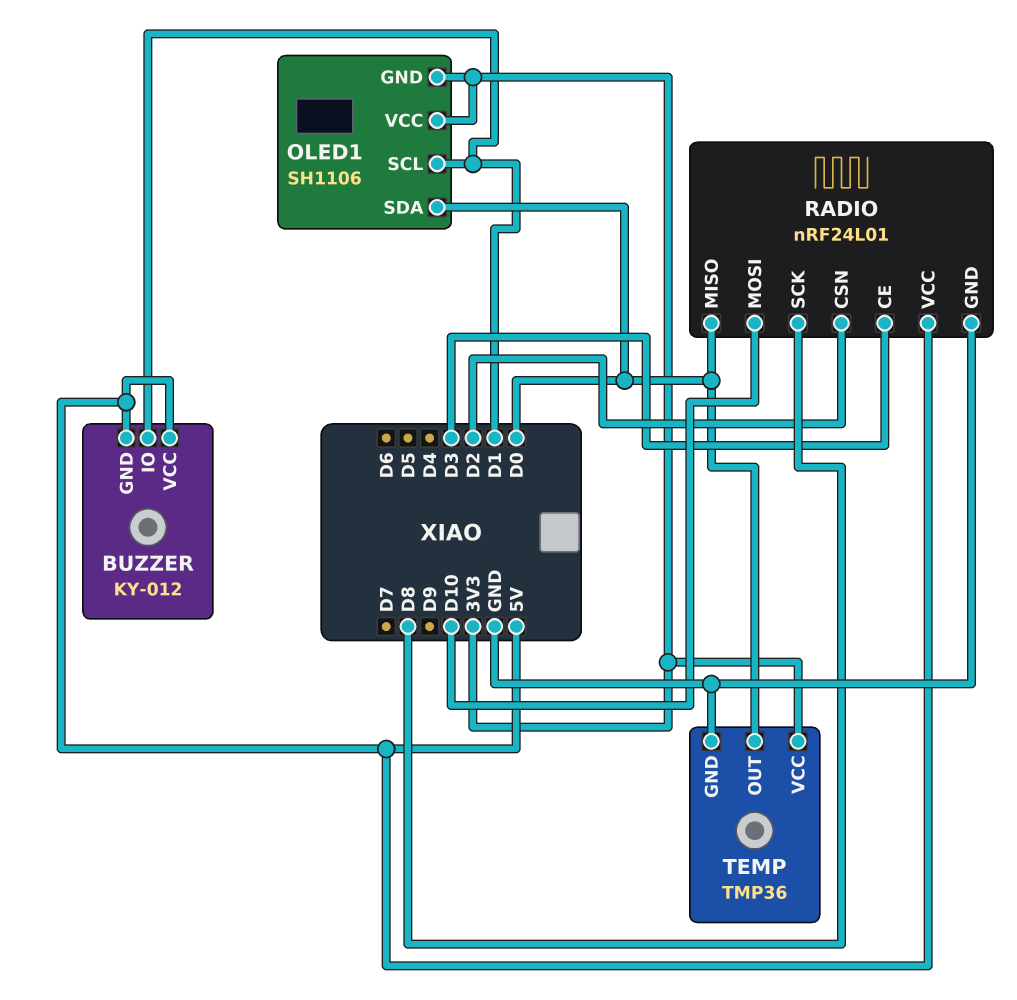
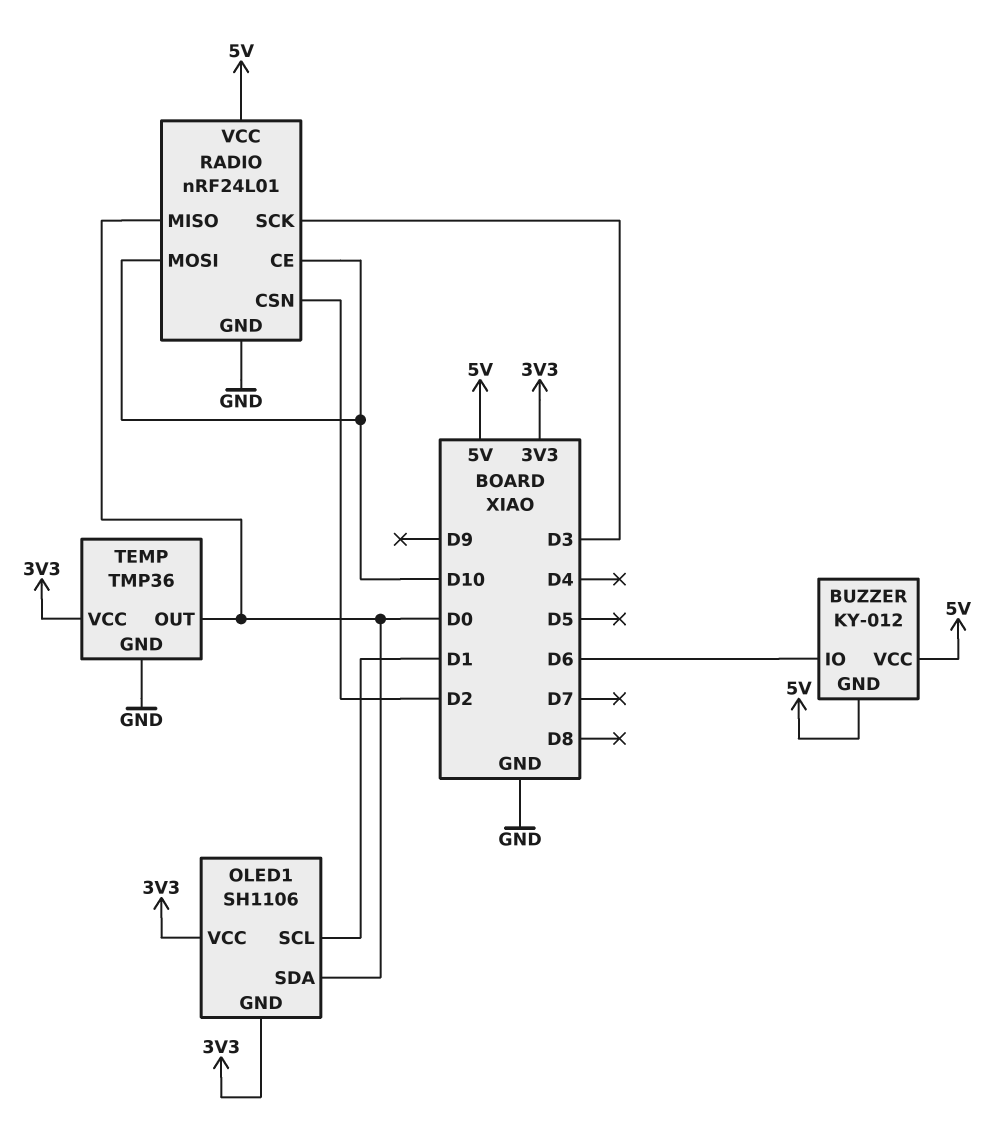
BUZZER pin IO: D1 -> D6
RADIO pin CE: D3 -> D10
RADIO pin SCK: D8 -> D3

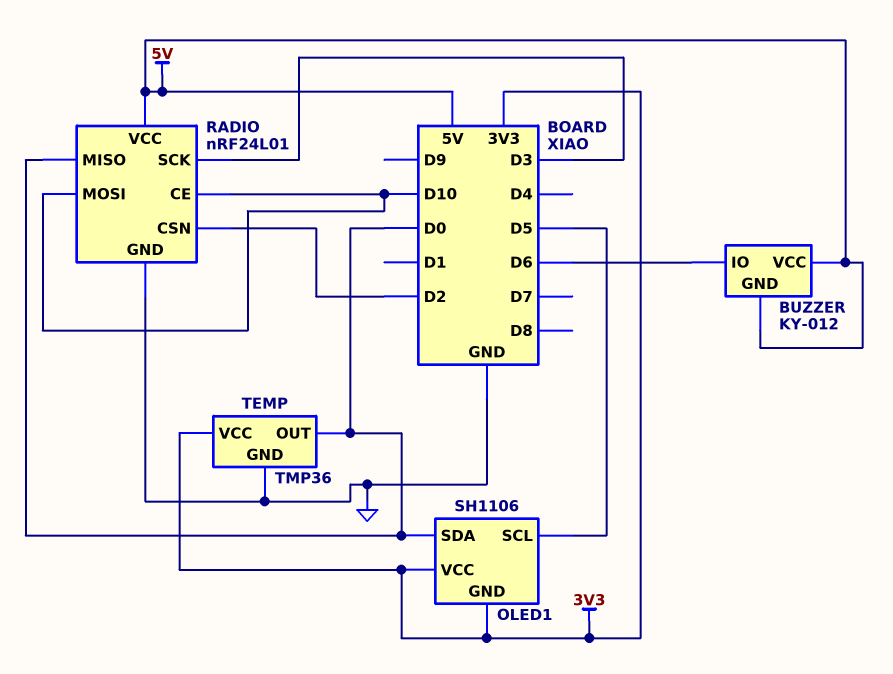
OLED1 pin SCL: D1 -> D5

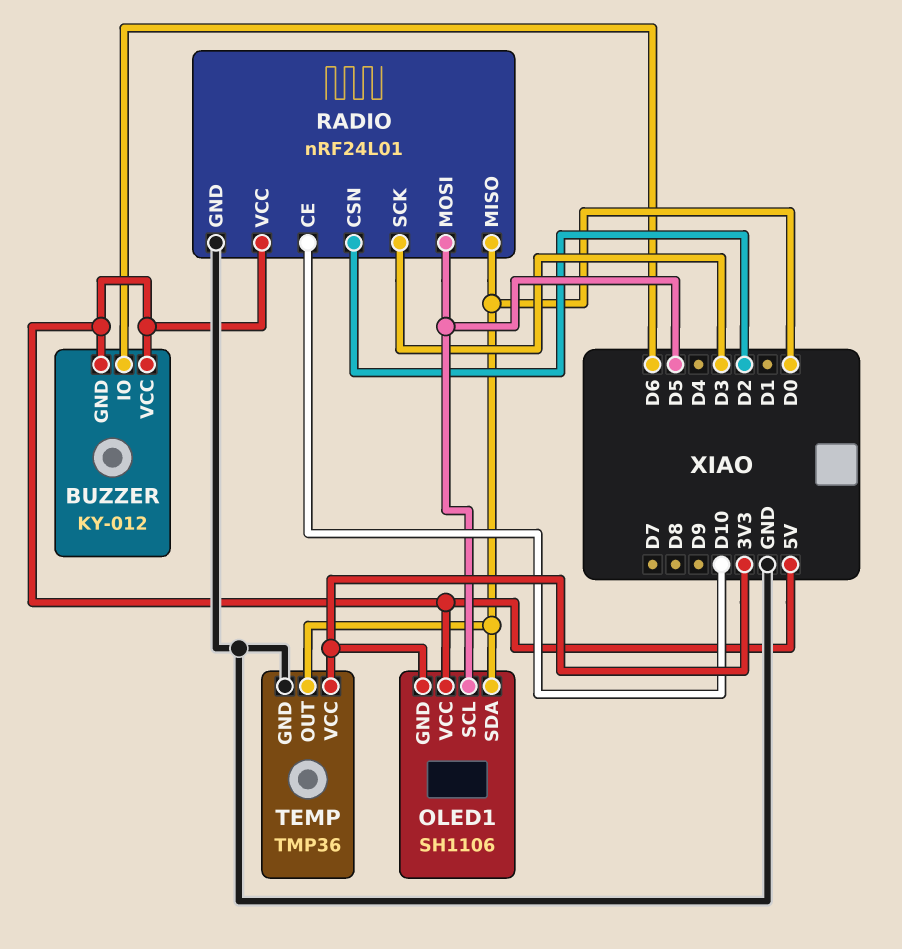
OLED1 pin VCC: 3V3 -> 5V
RADIO pin MOSI: D10 -> D5

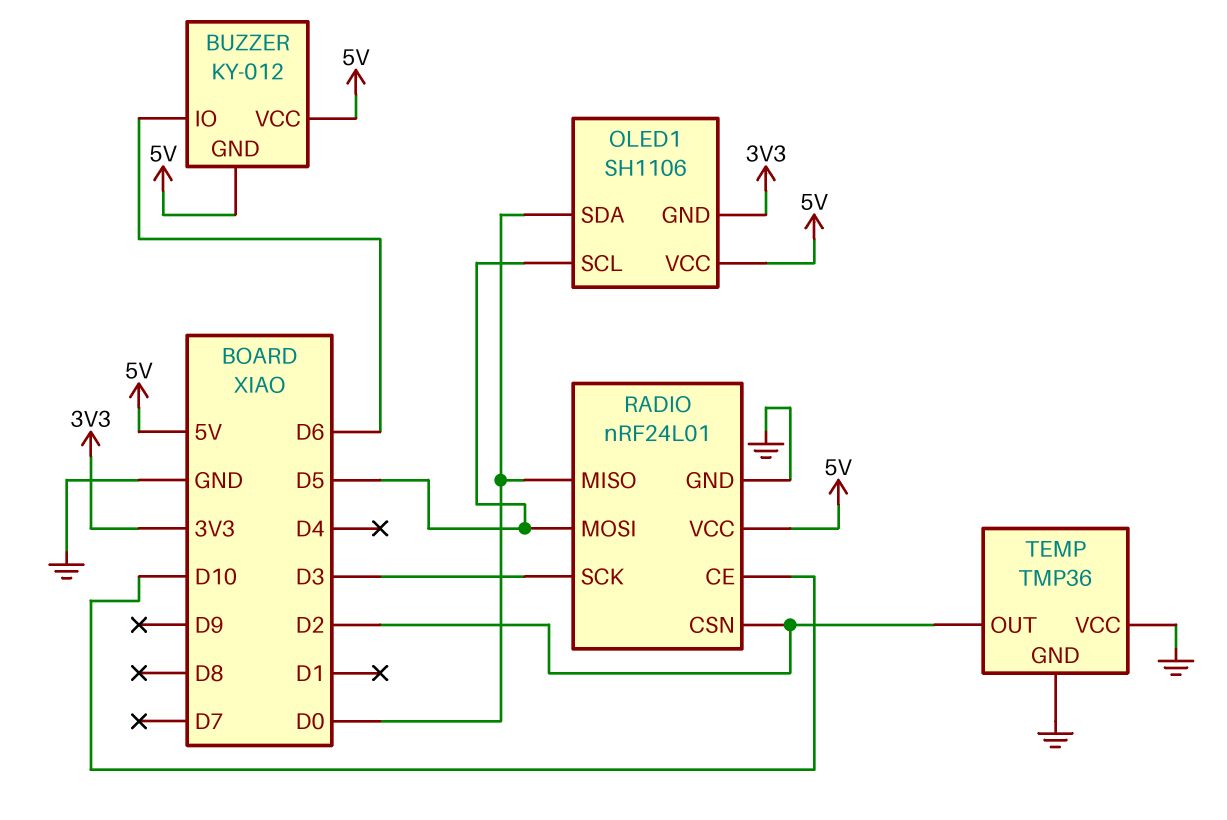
TEMP pin OUT: D0 -> D2
TEMP pin VCC: 3V3 -> GND

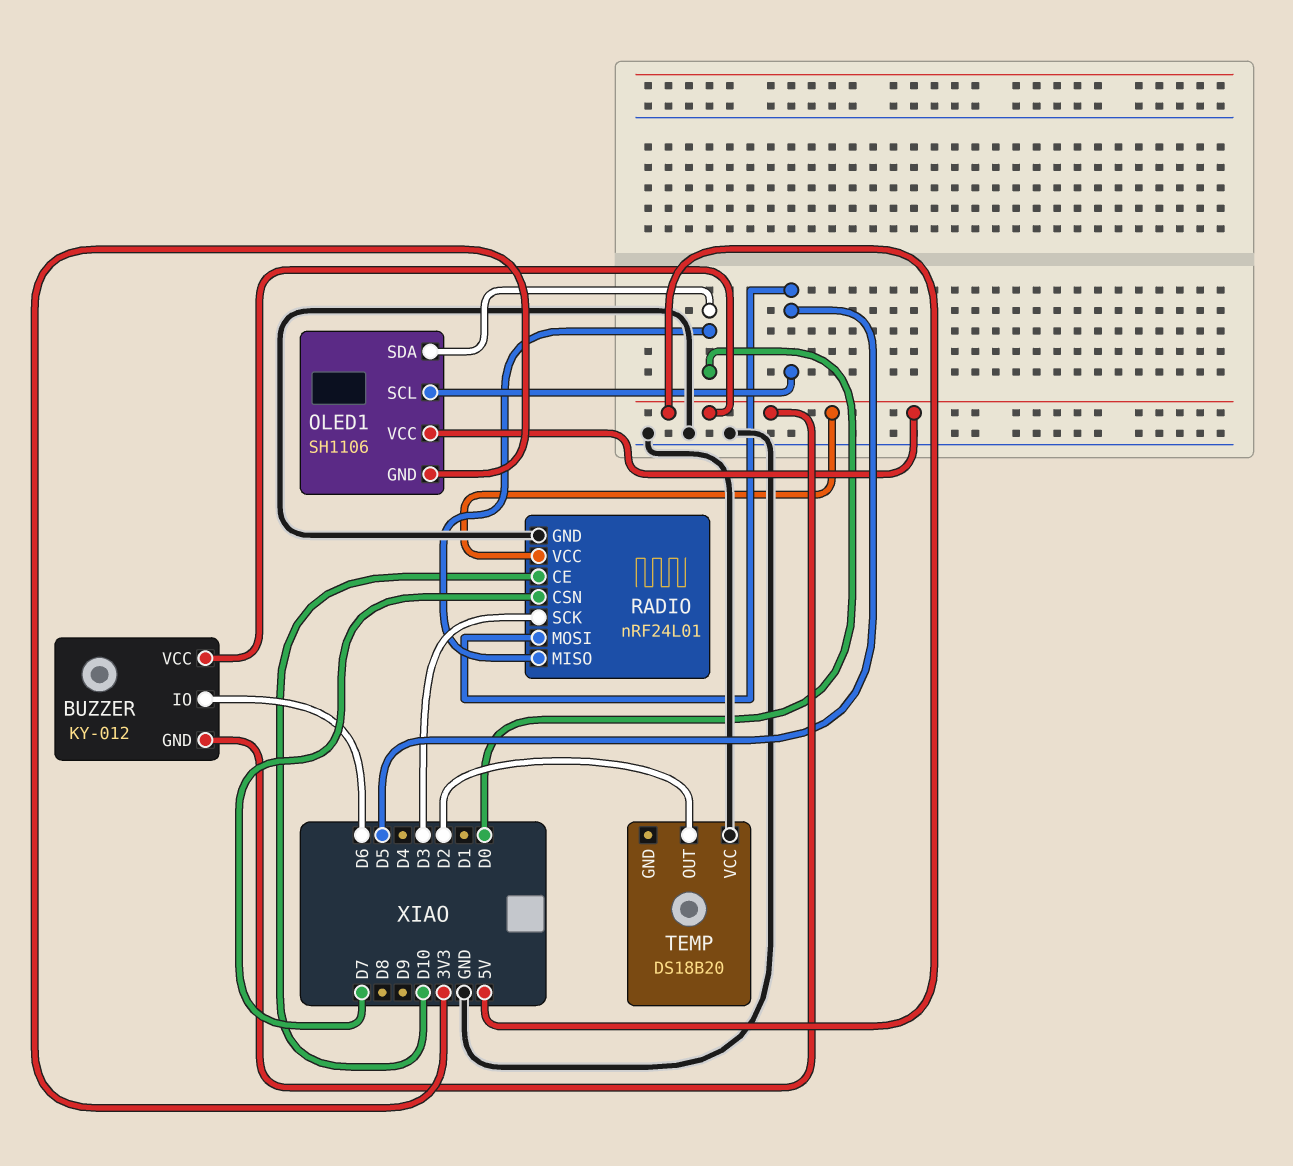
RADIO pin CSN: D2 -> D7
TEMP: TMP36 -> DS18B20
TEMP pin GND: GND -> none

